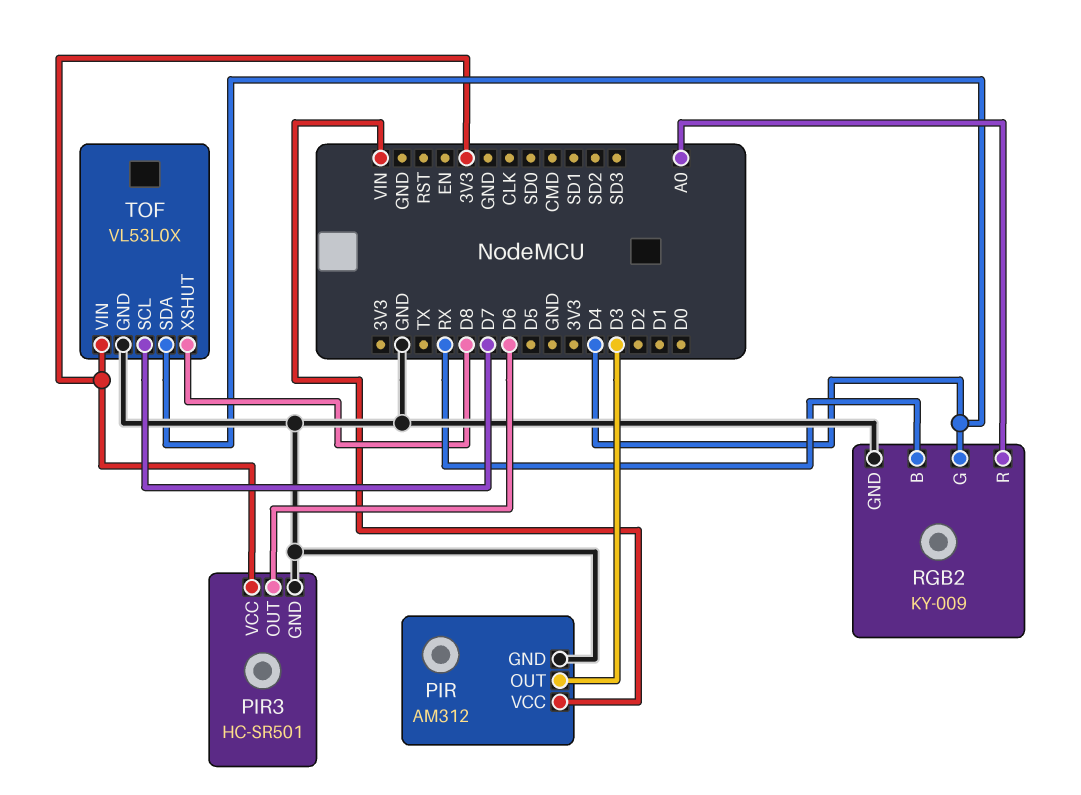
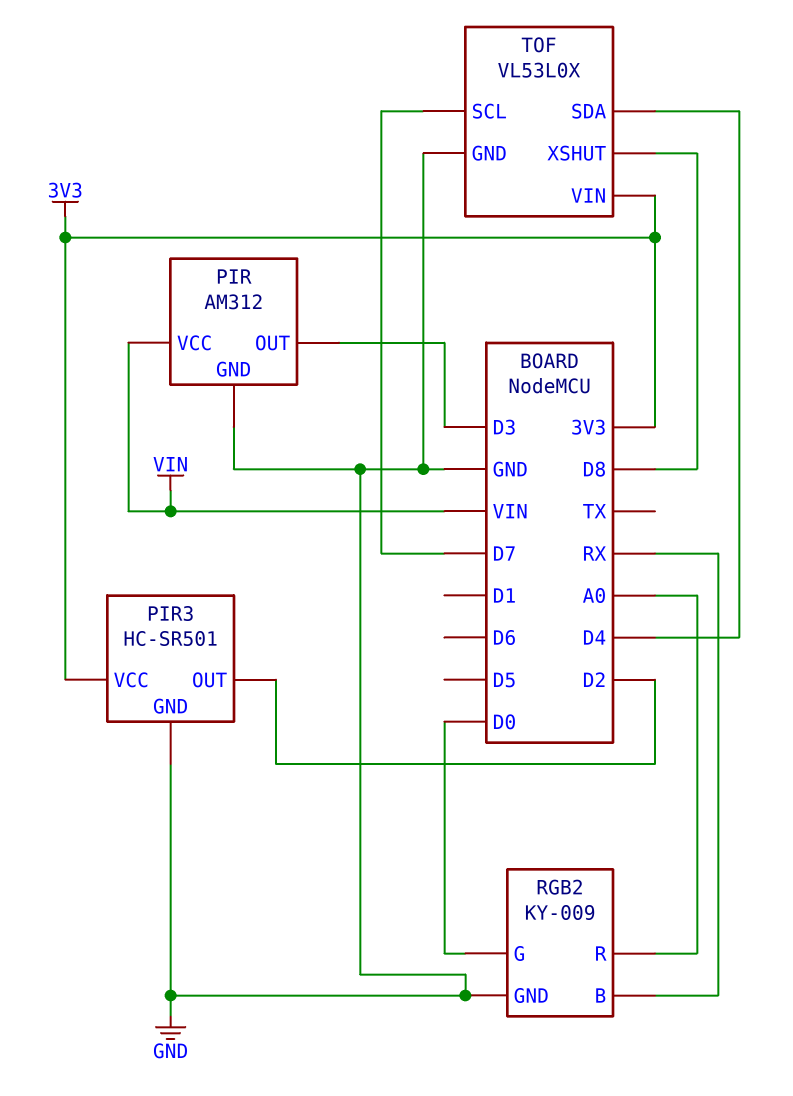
PIR3 pin OUT: D6 -> D2
RGB2 pin G: D4 -> D0

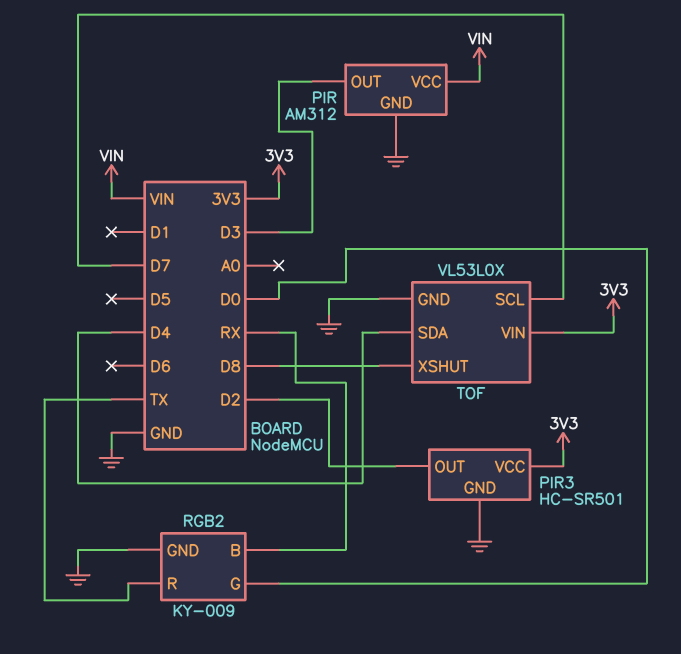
RGB2 pin R: A0 -> TX

